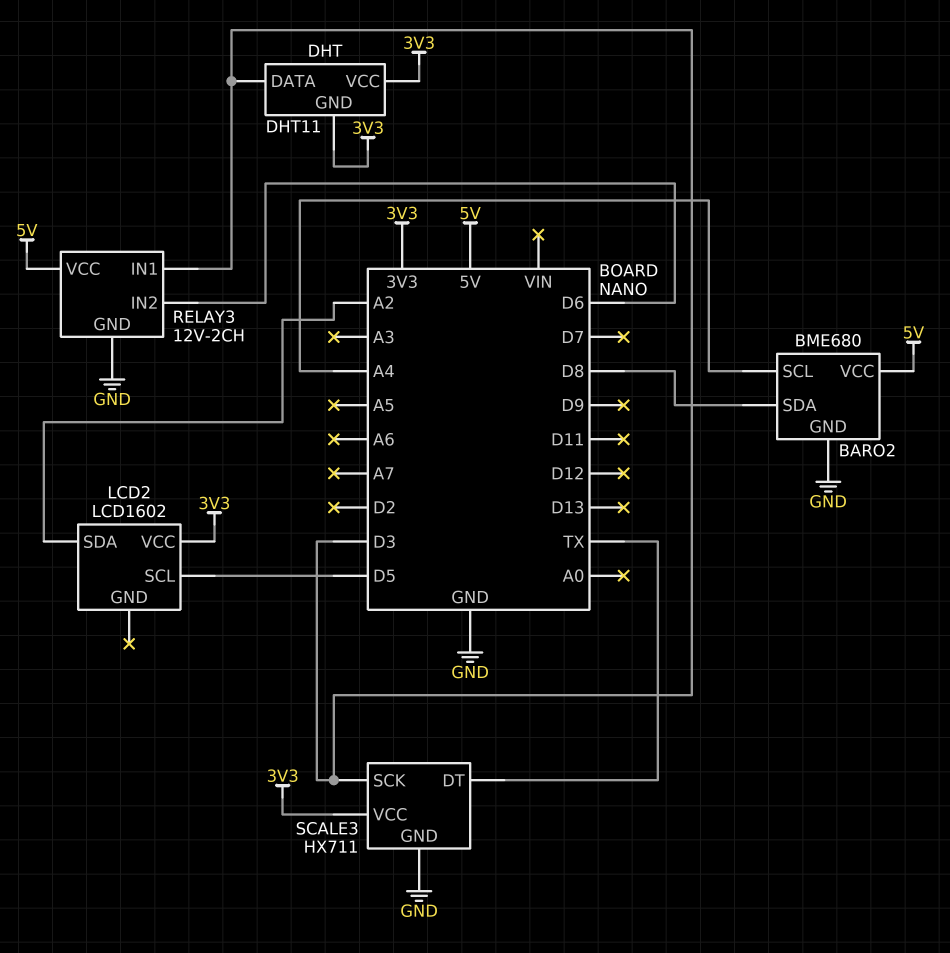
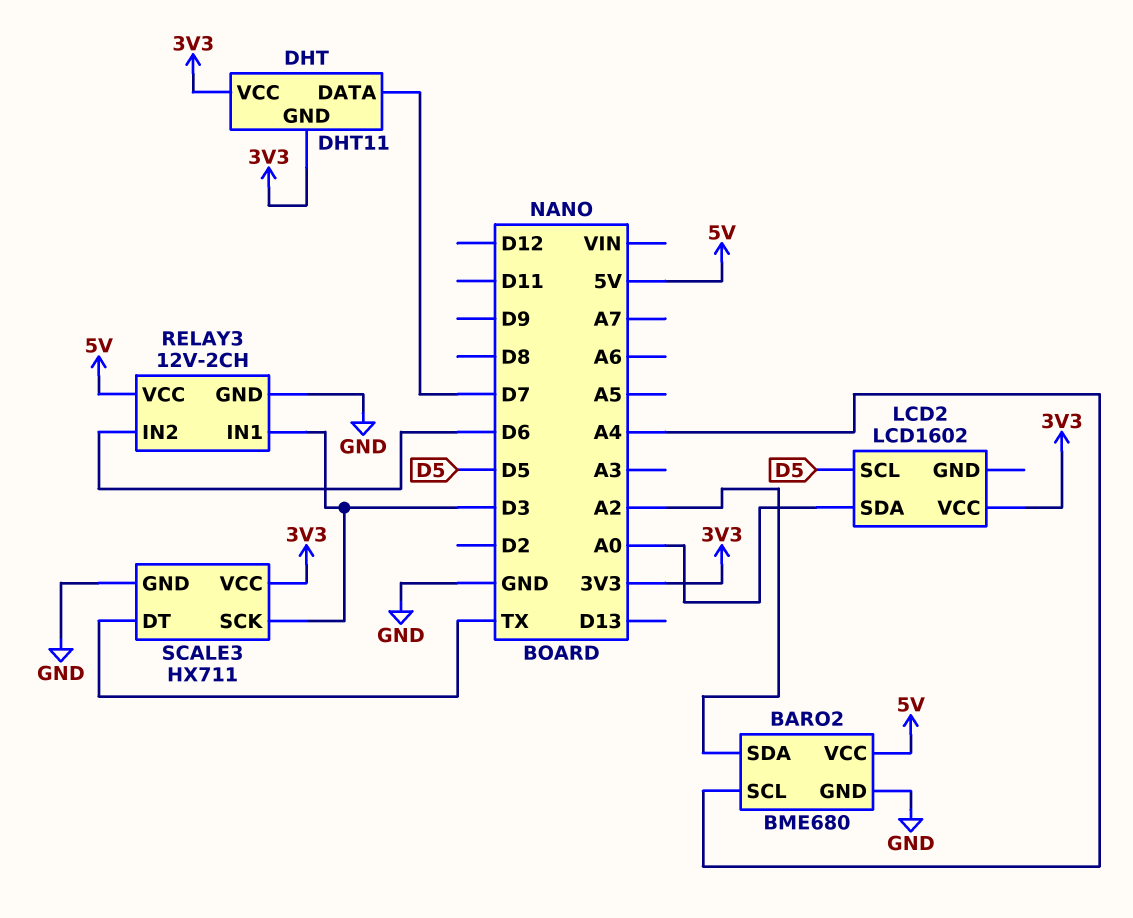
BARO2 pin SDA: D8 -> A2
DHT pin DATA: D3 -> D7
LCD2 pin SDA: A2 -> A0

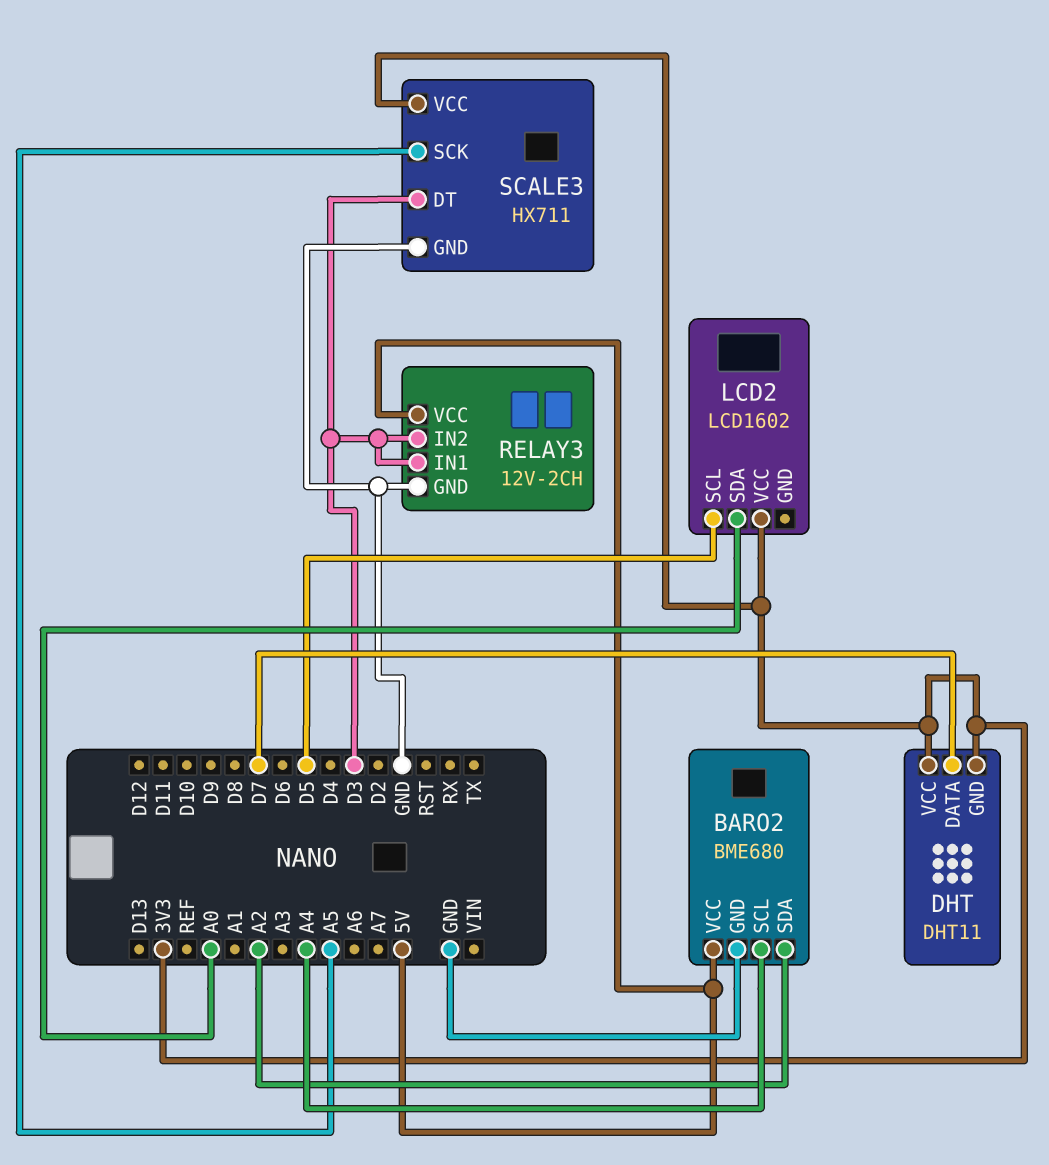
RELAY3 pin IN2: D6 -> D3
SCALE3 pin DT: TX -> D3
SCALE3 pin SCK: D3 -> A5

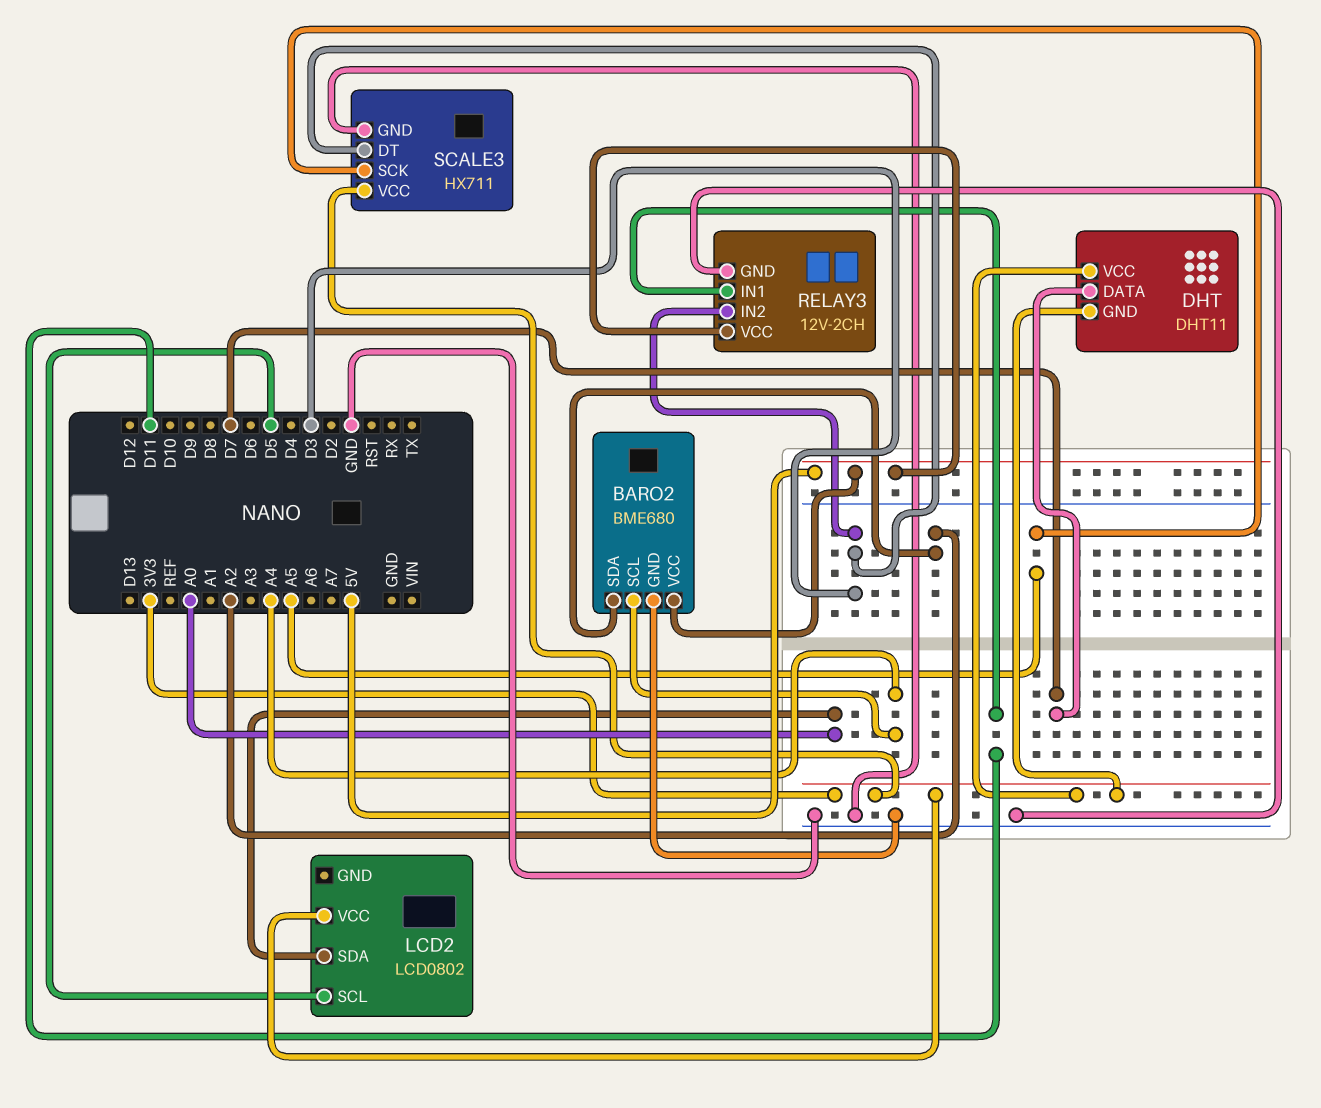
LCD2: LCD1602 -> LCD0802
RELAY3 pin IN1: D3 -> D11

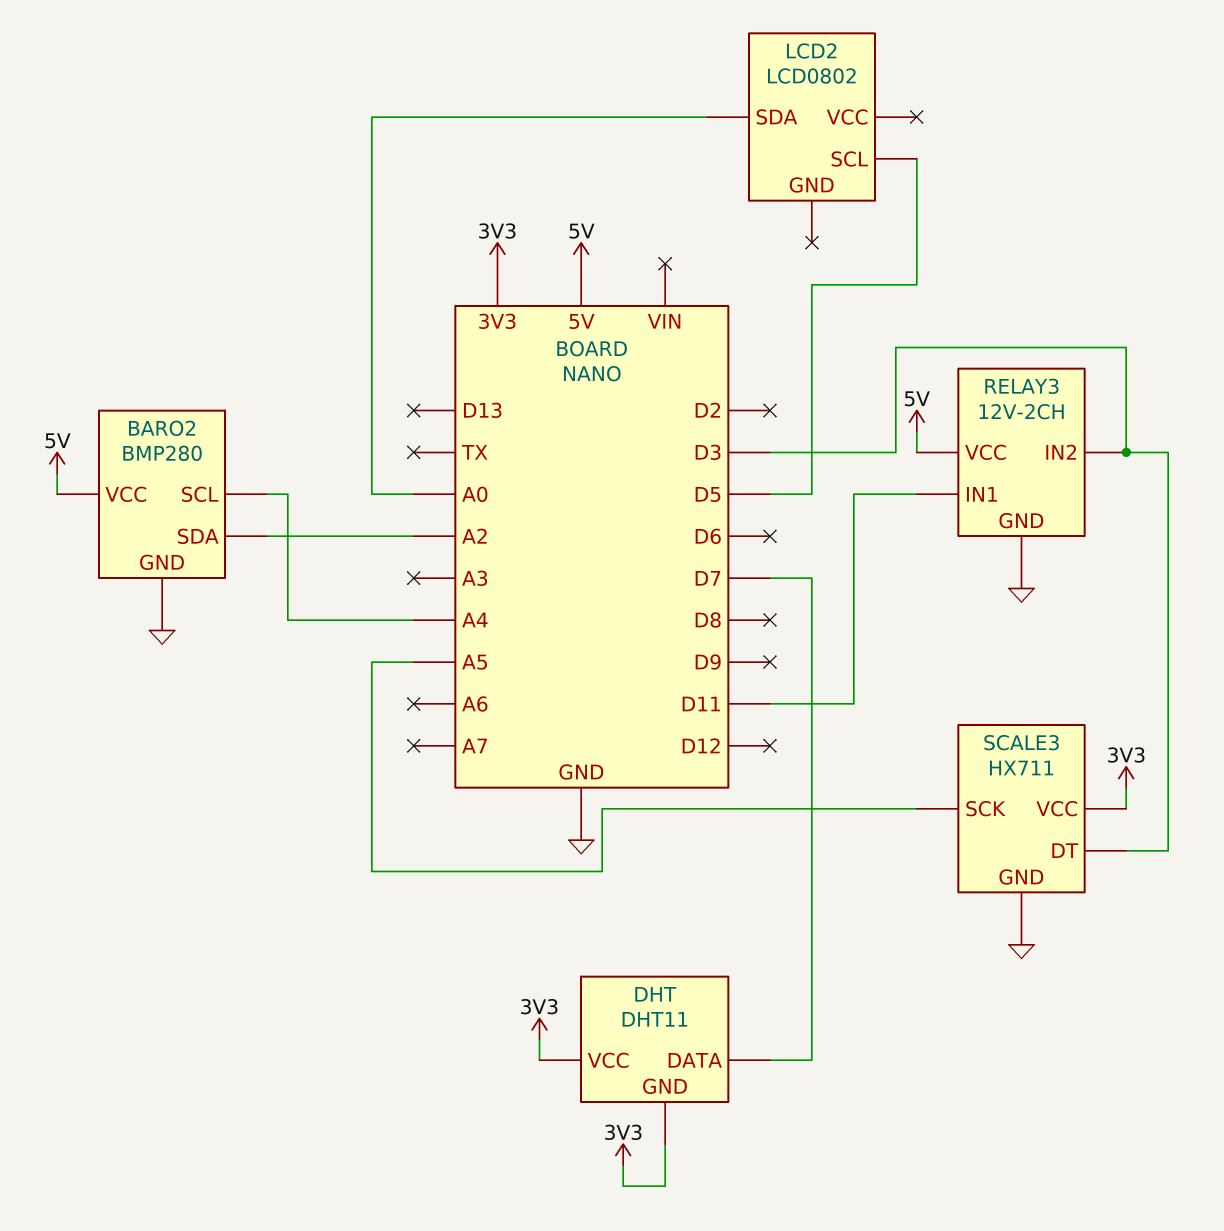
BARO2: BME680 -> BMP280
LCD2 pin VCC: 3V3 -> none

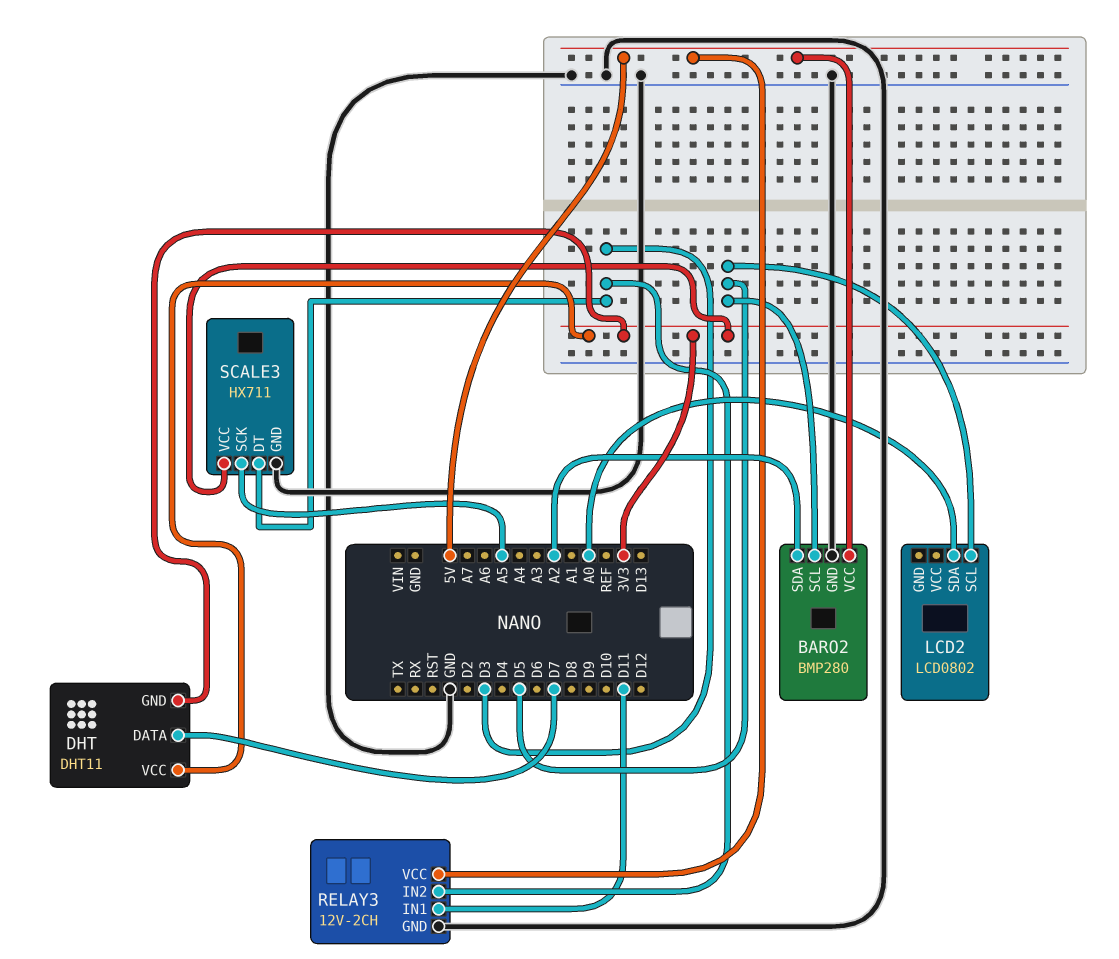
BARO2 pin SCL: A4 -> D5

